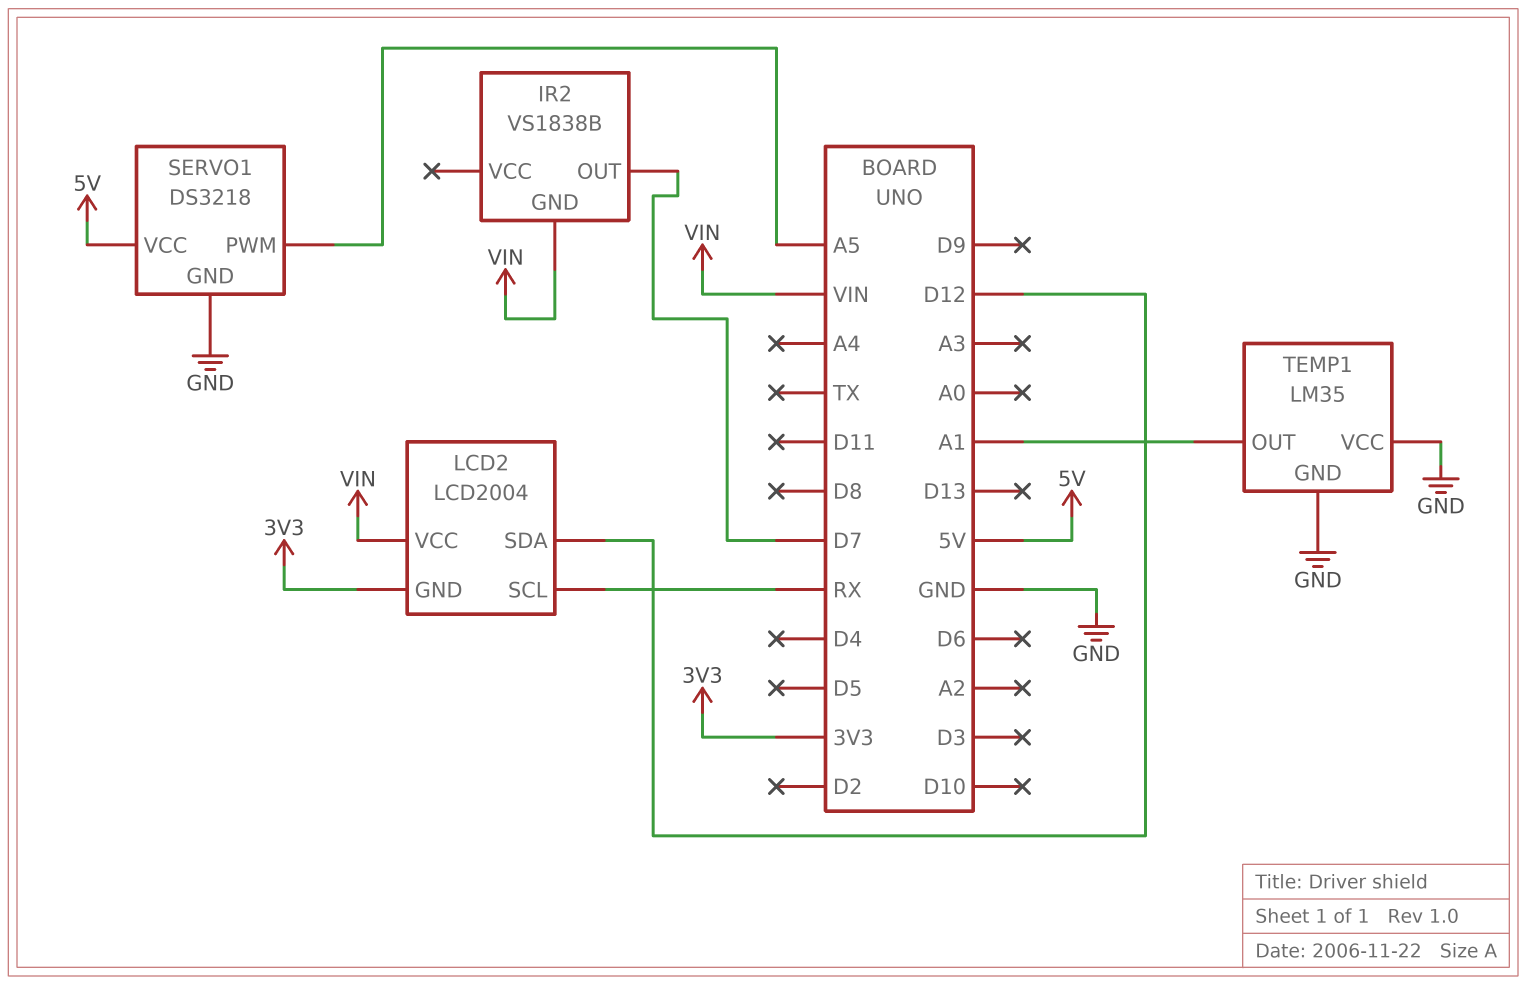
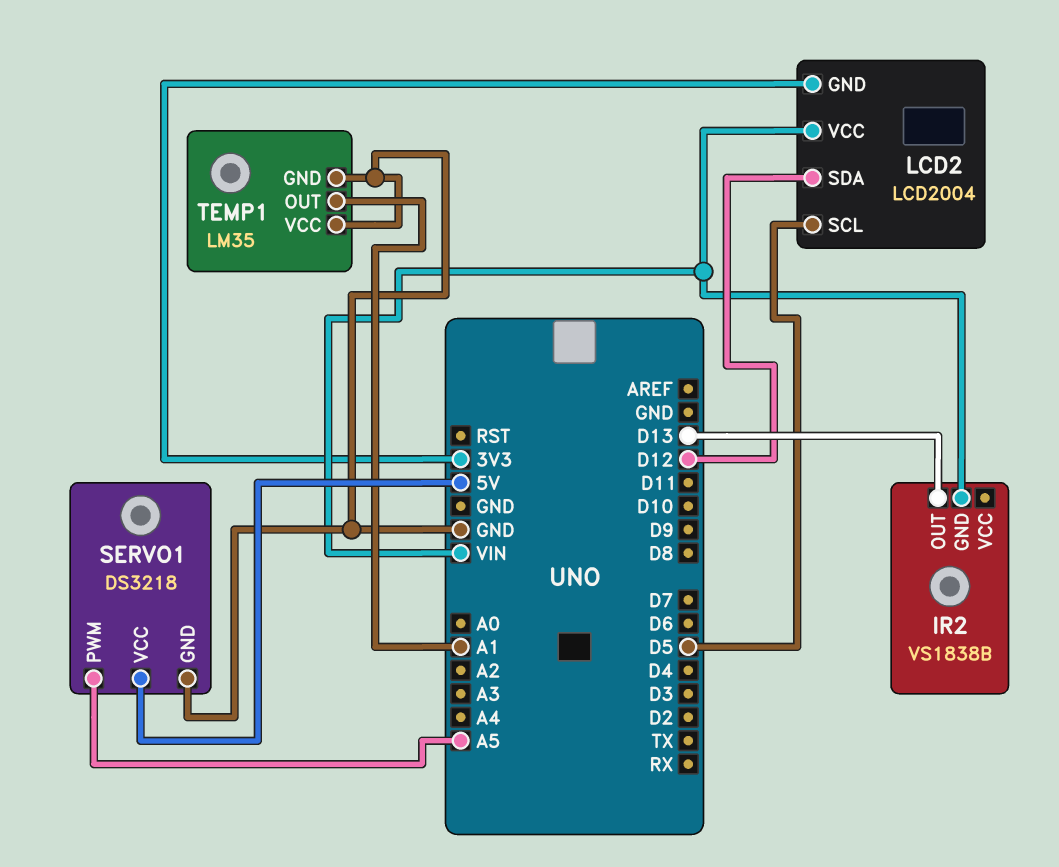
IR2 pin OUT: D7 -> D13
LCD2 pin SCL: RX -> D5

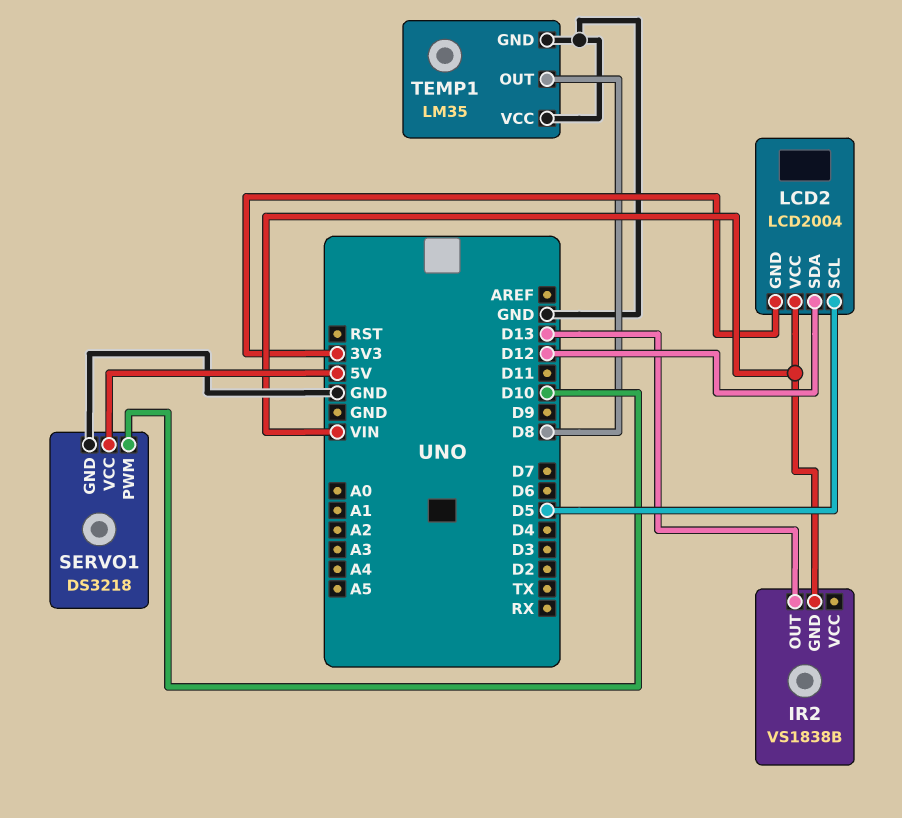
SERVO1 pin PWM: A5 -> D10
TEMP1 pin OUT: A1 -> D8

